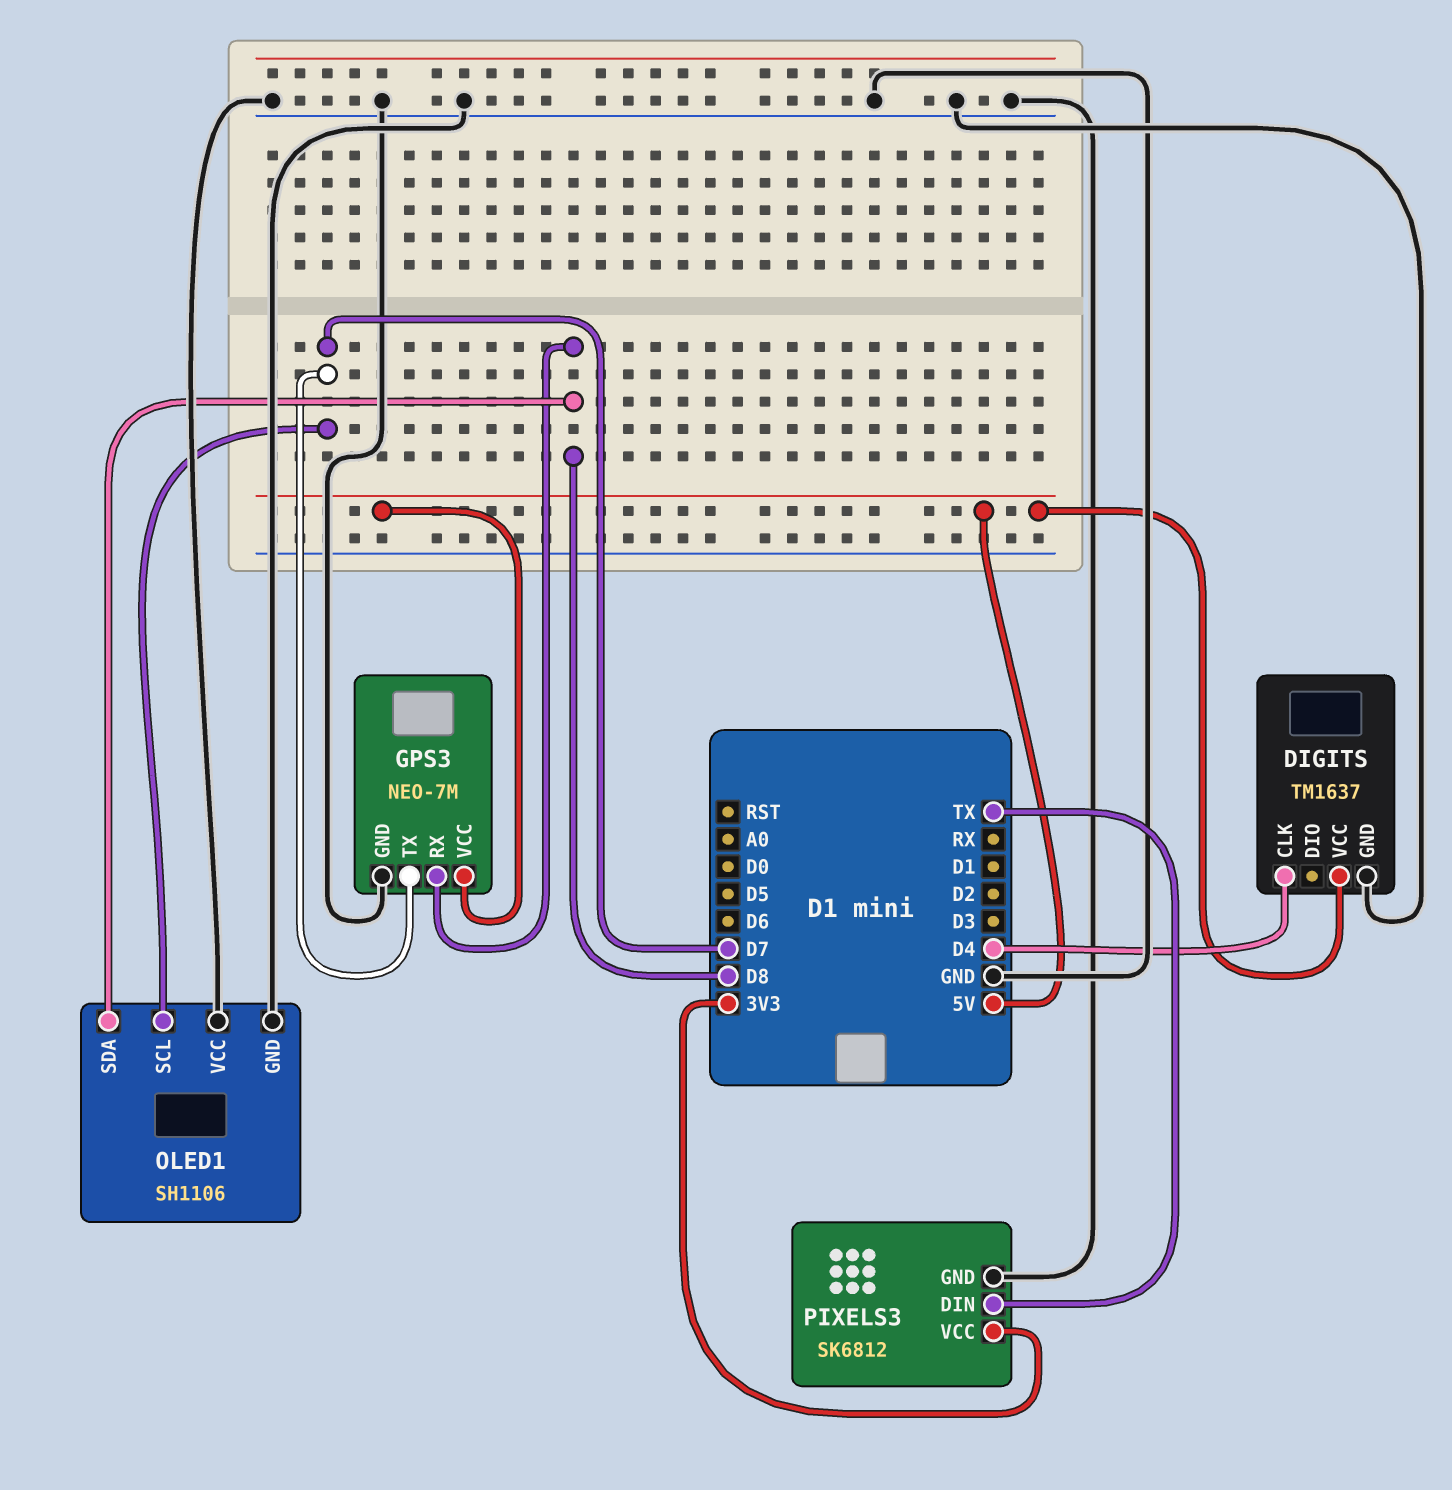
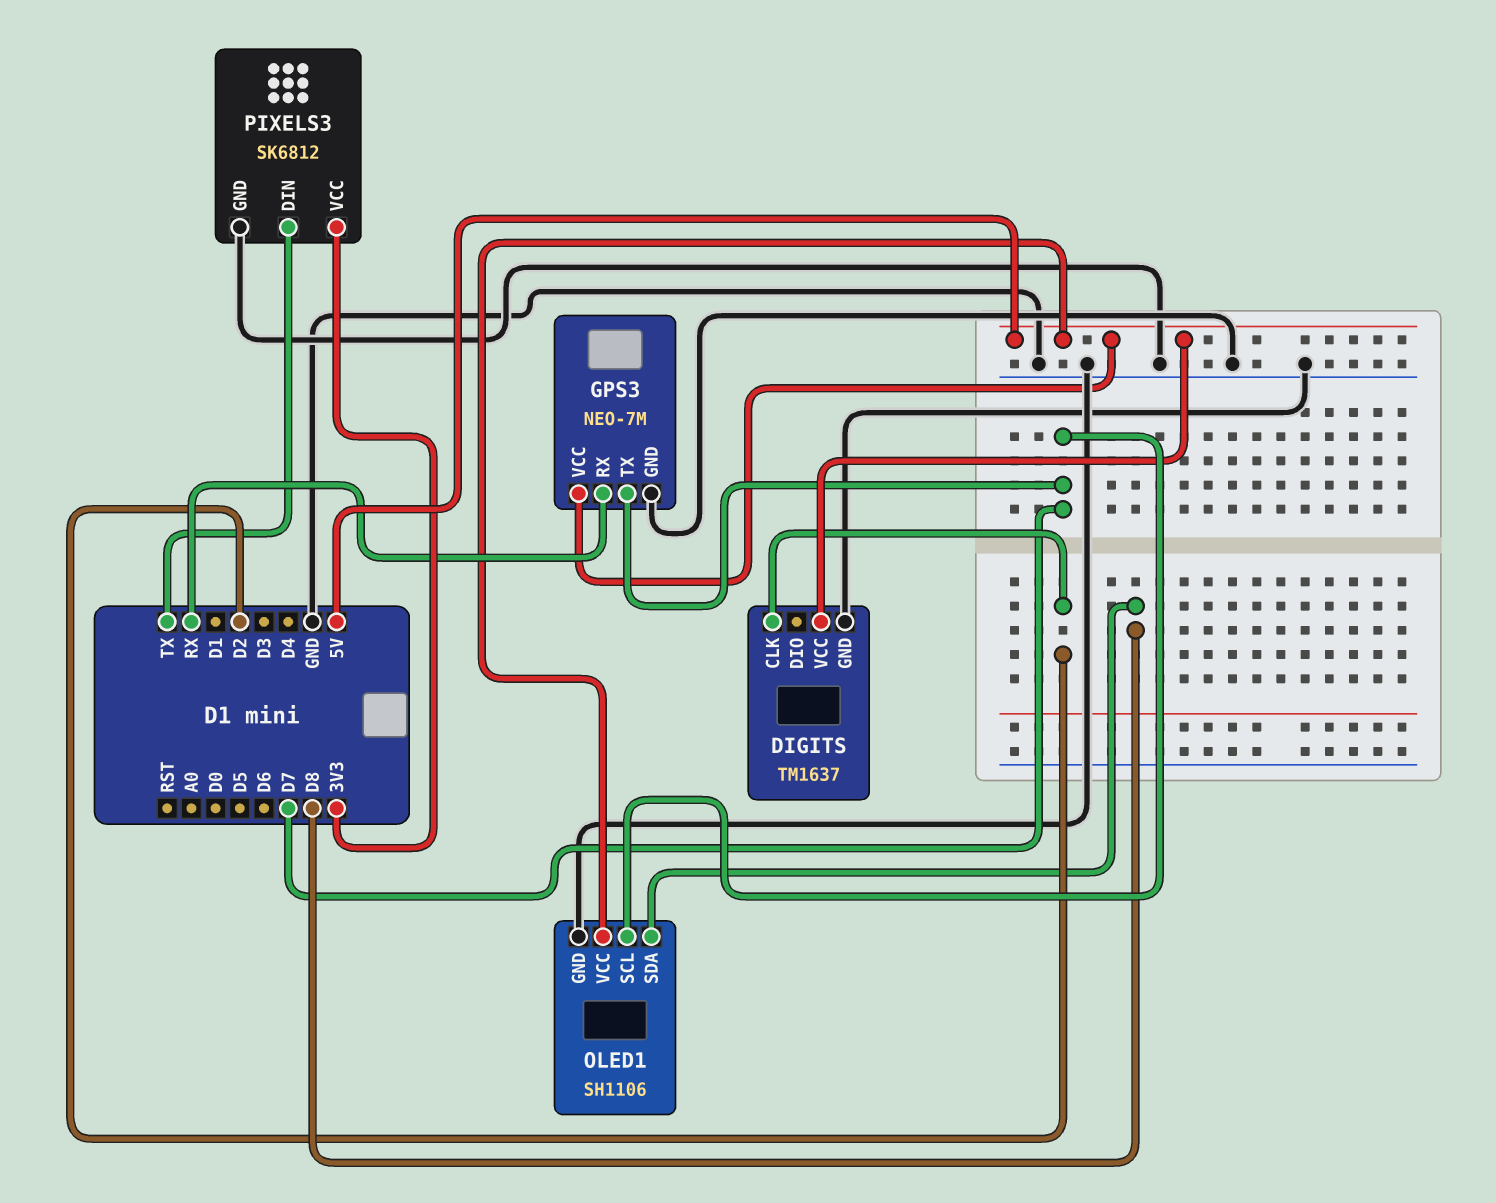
DIGITS pin CLK: D4 -> D2
GPS3 pin RX: D8 -> RX
OLED1 pin VCC: GND -> 5V

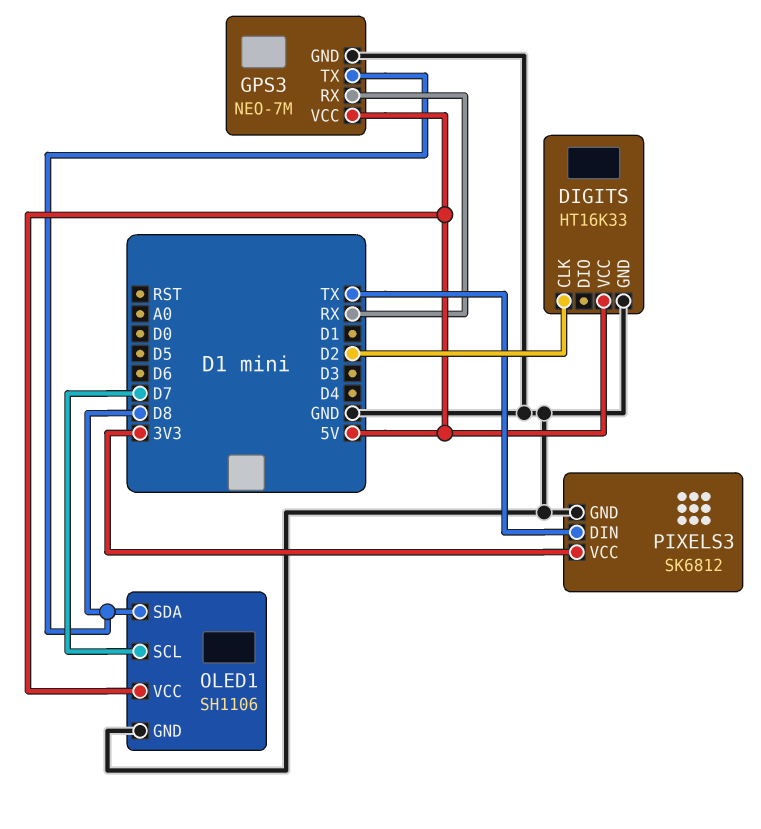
DIGITS: TM1637 -> HT16K33
GPS3 pin TX: D7 -> D8

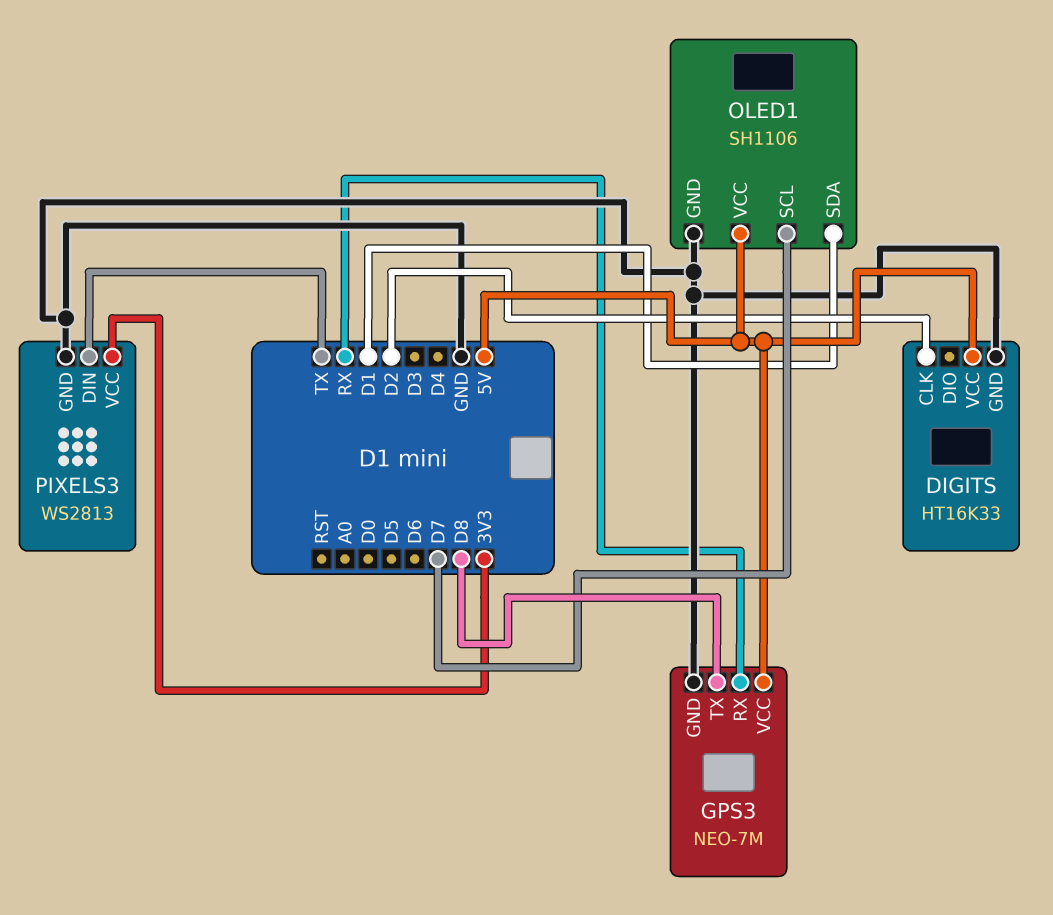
OLED1 pin SDA: D8 -> D1
PIXELS3: SK6812 -> WS2813

